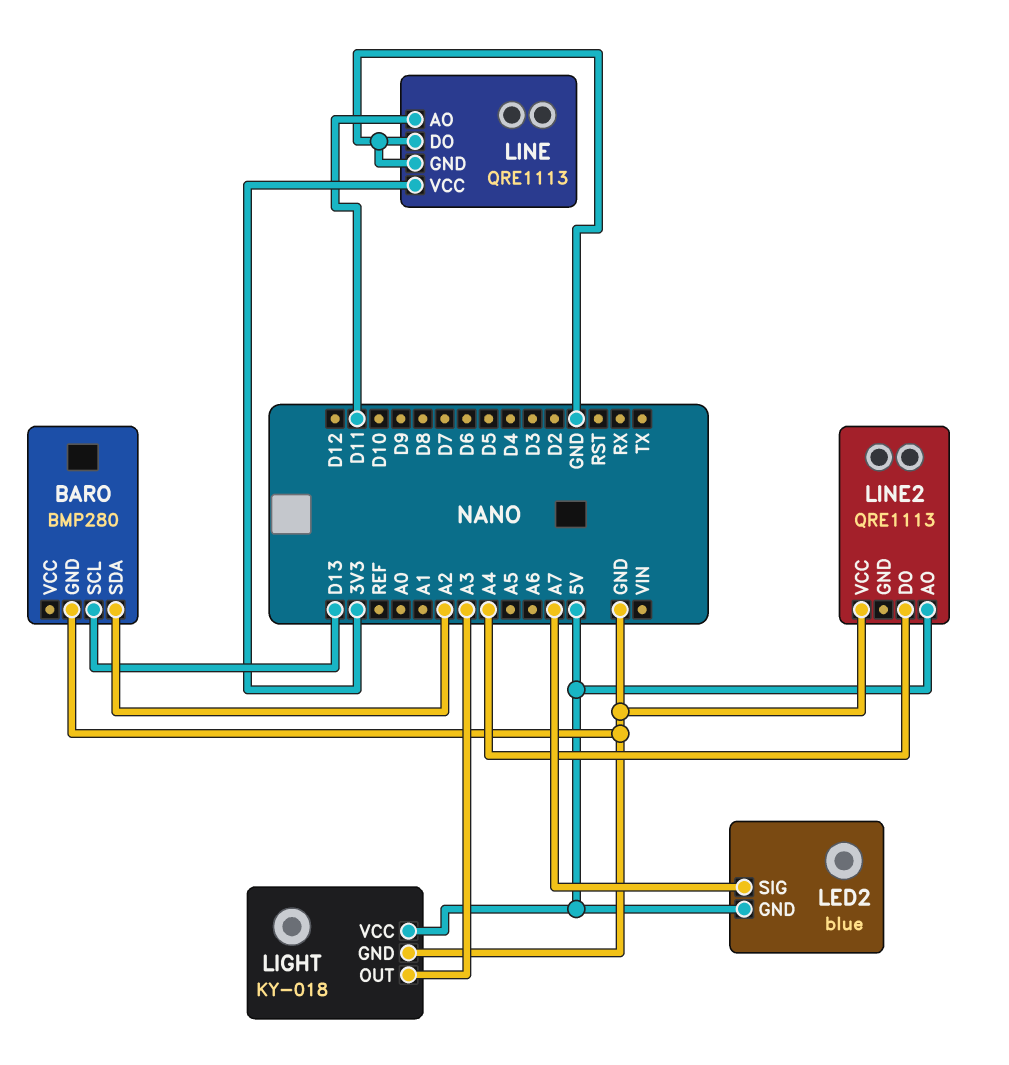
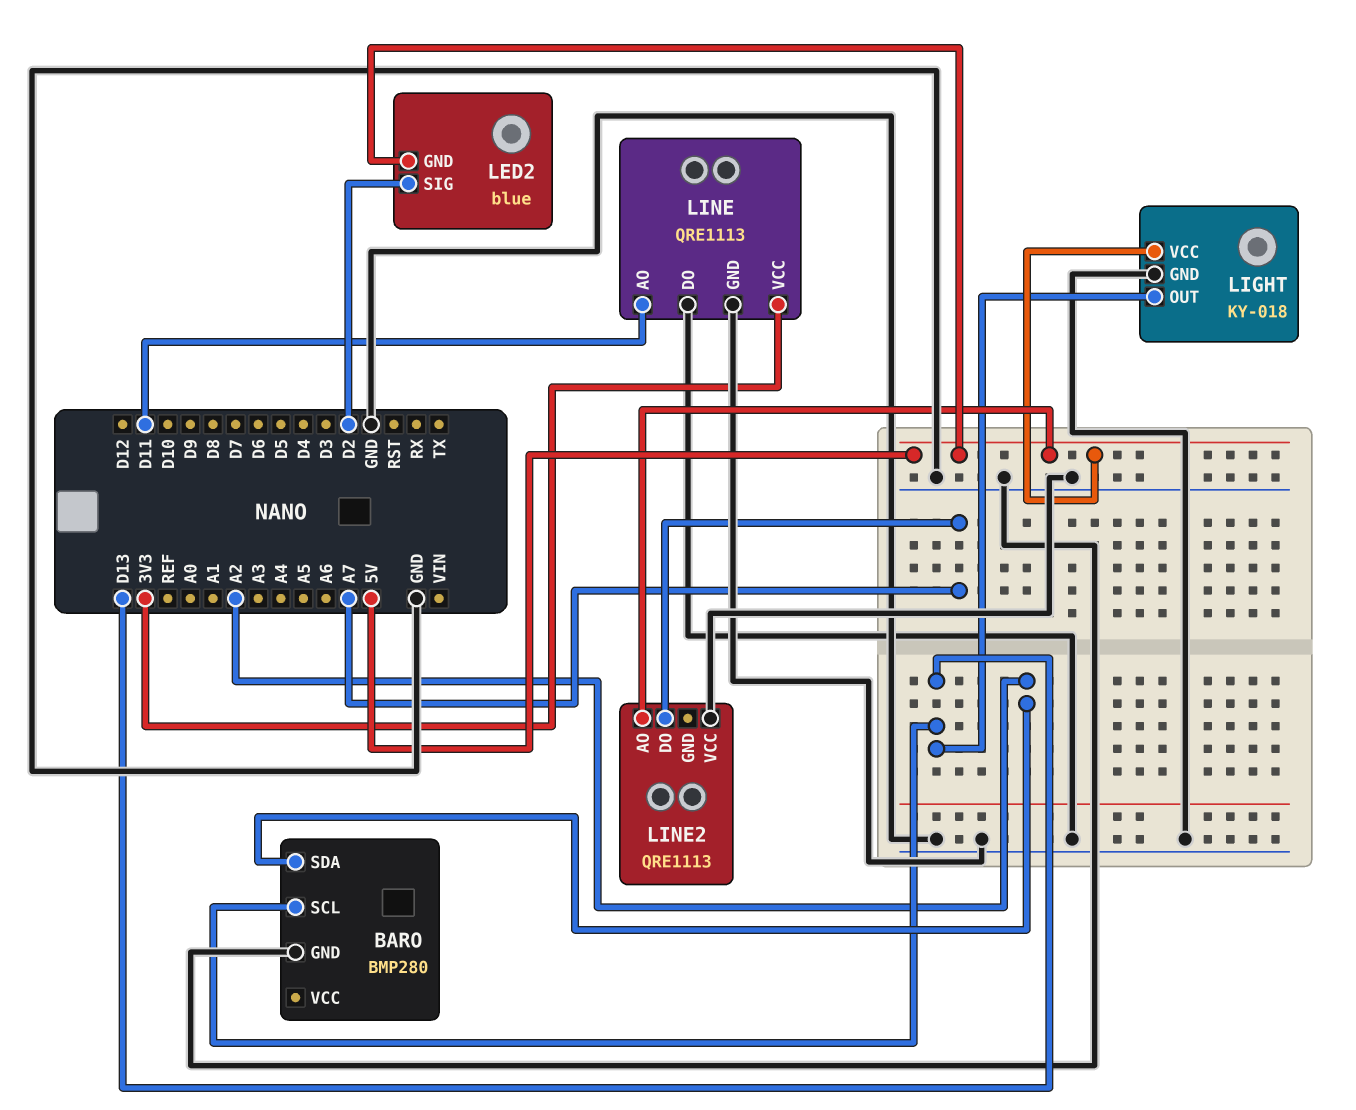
LED2 pin SIG: A7 -> D2
LIGHT pin OUT: A3 -> D13
LINE2 pin DO: A4 -> A7

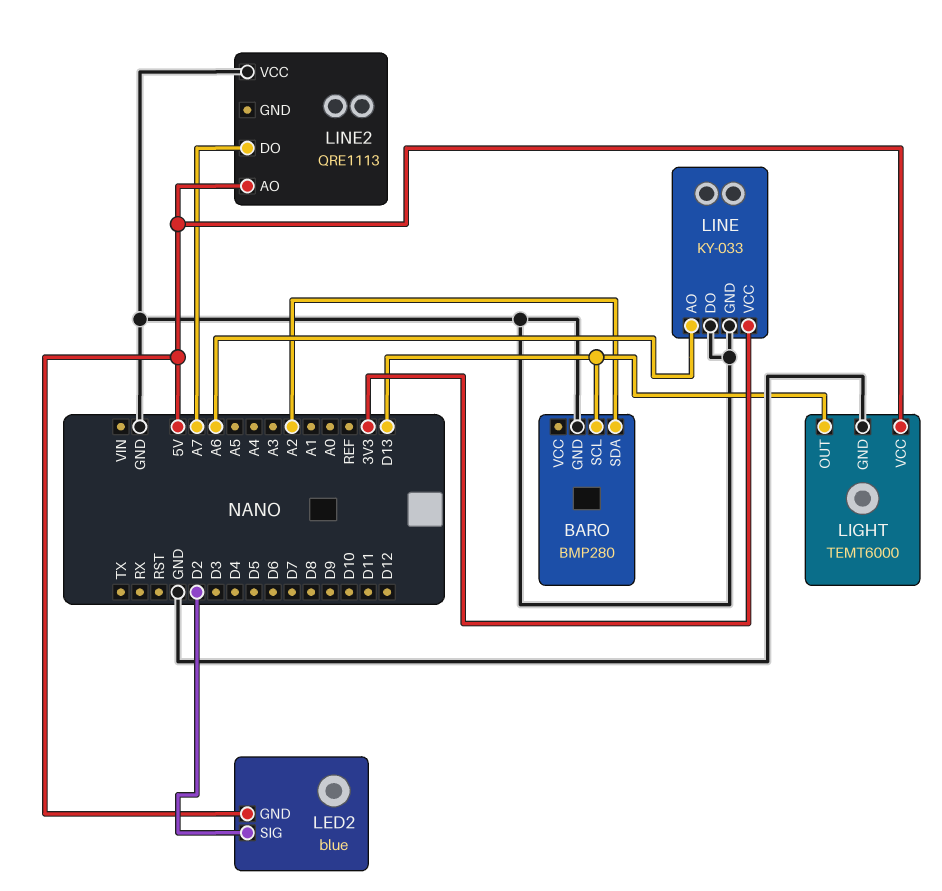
LIGHT: KY-018 -> TEMT6000
LINE: QRE1113 -> KY-033
LINE pin AO: D11 -> A6

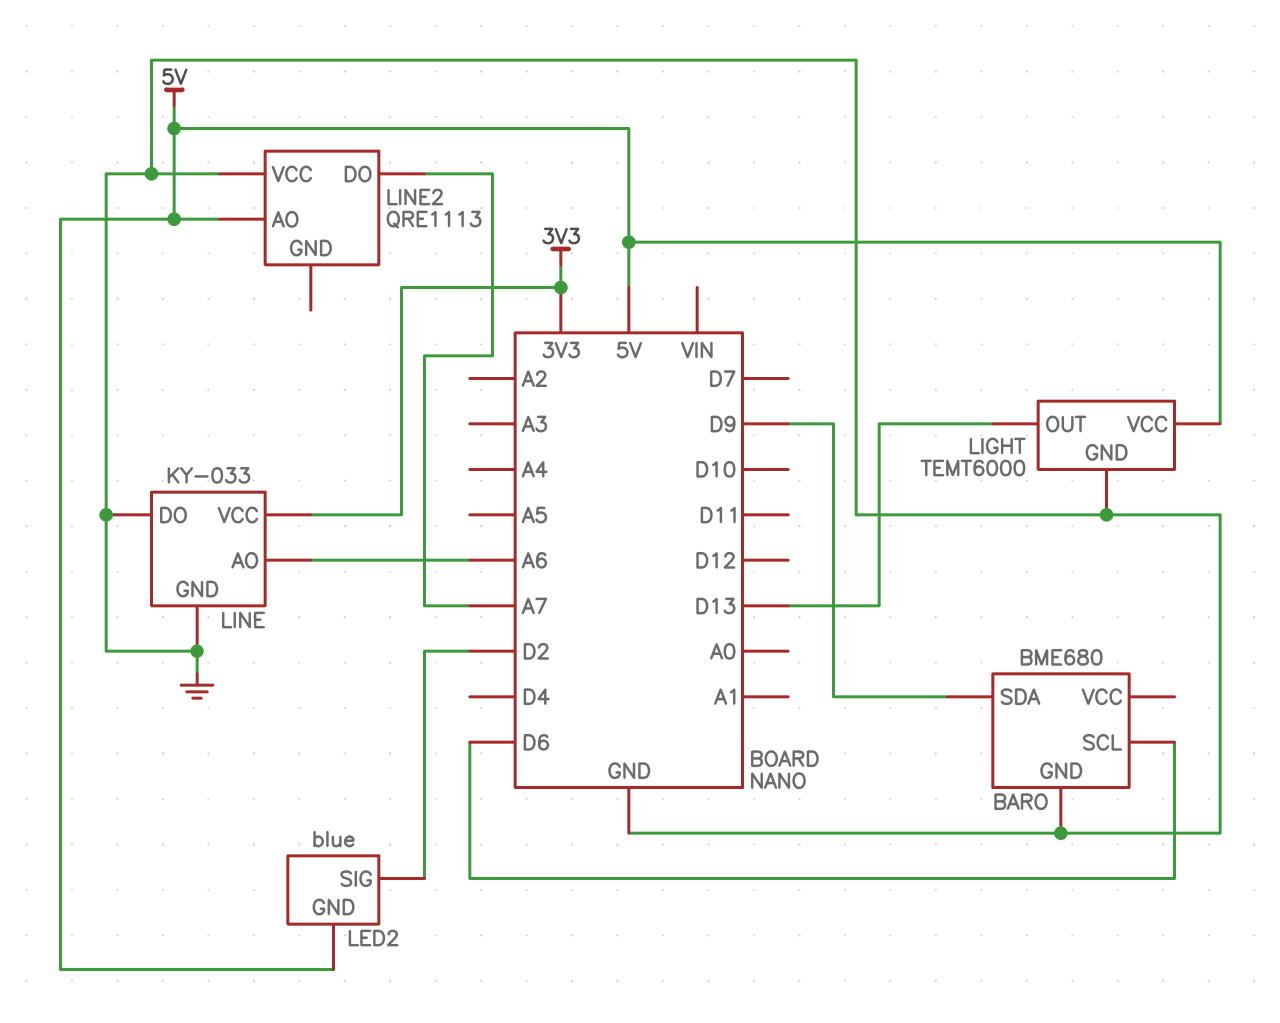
BARO: BMP280 -> BME680
BARO pin SCL: D13 -> D6
BARO pin SDA: A2 -> D9

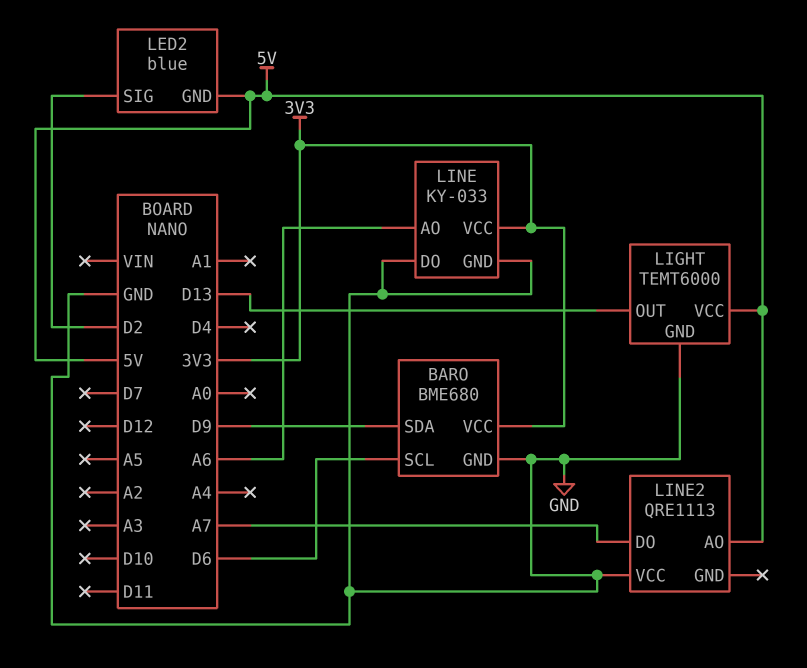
BARO pin VCC: none -> 3V3

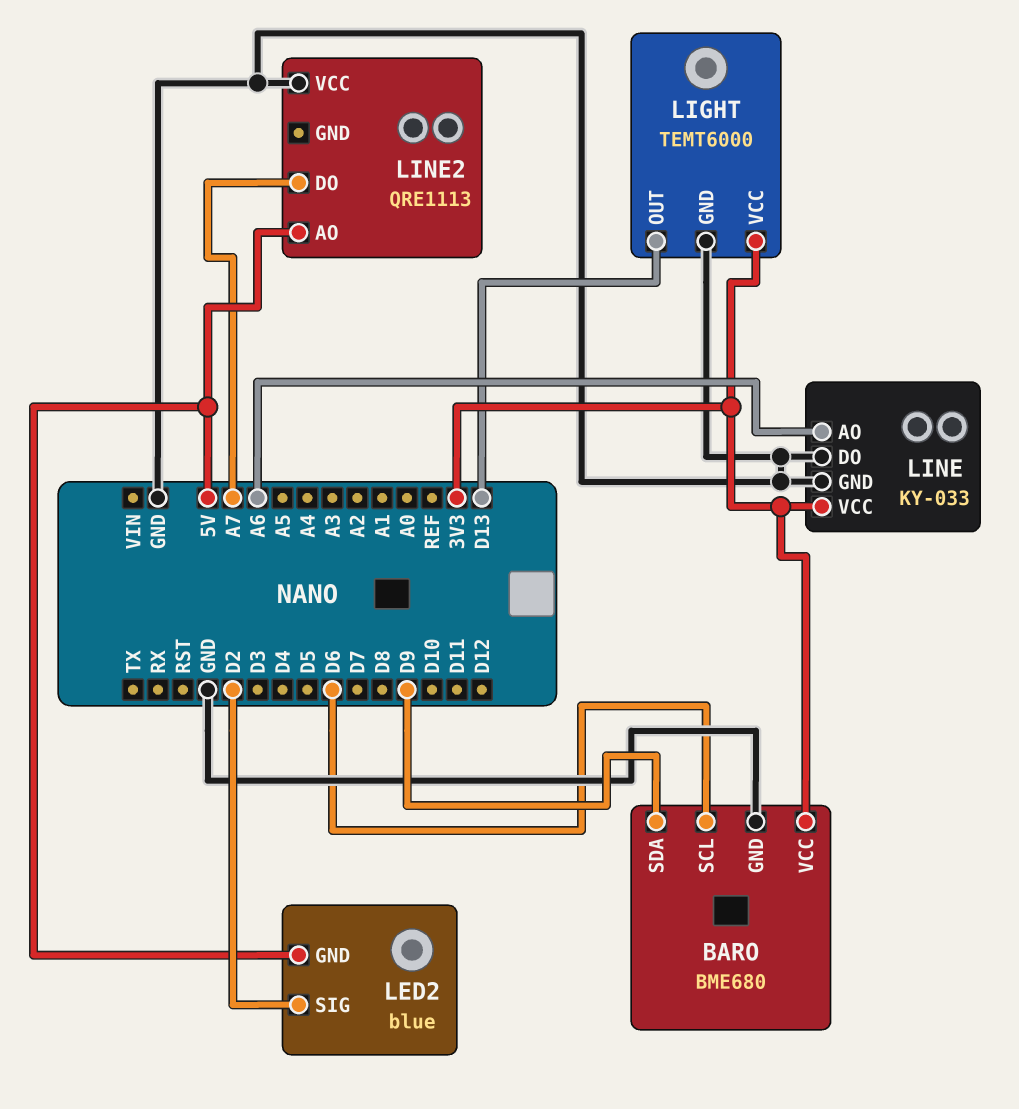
LIGHT pin VCC: 5V -> 3V3

